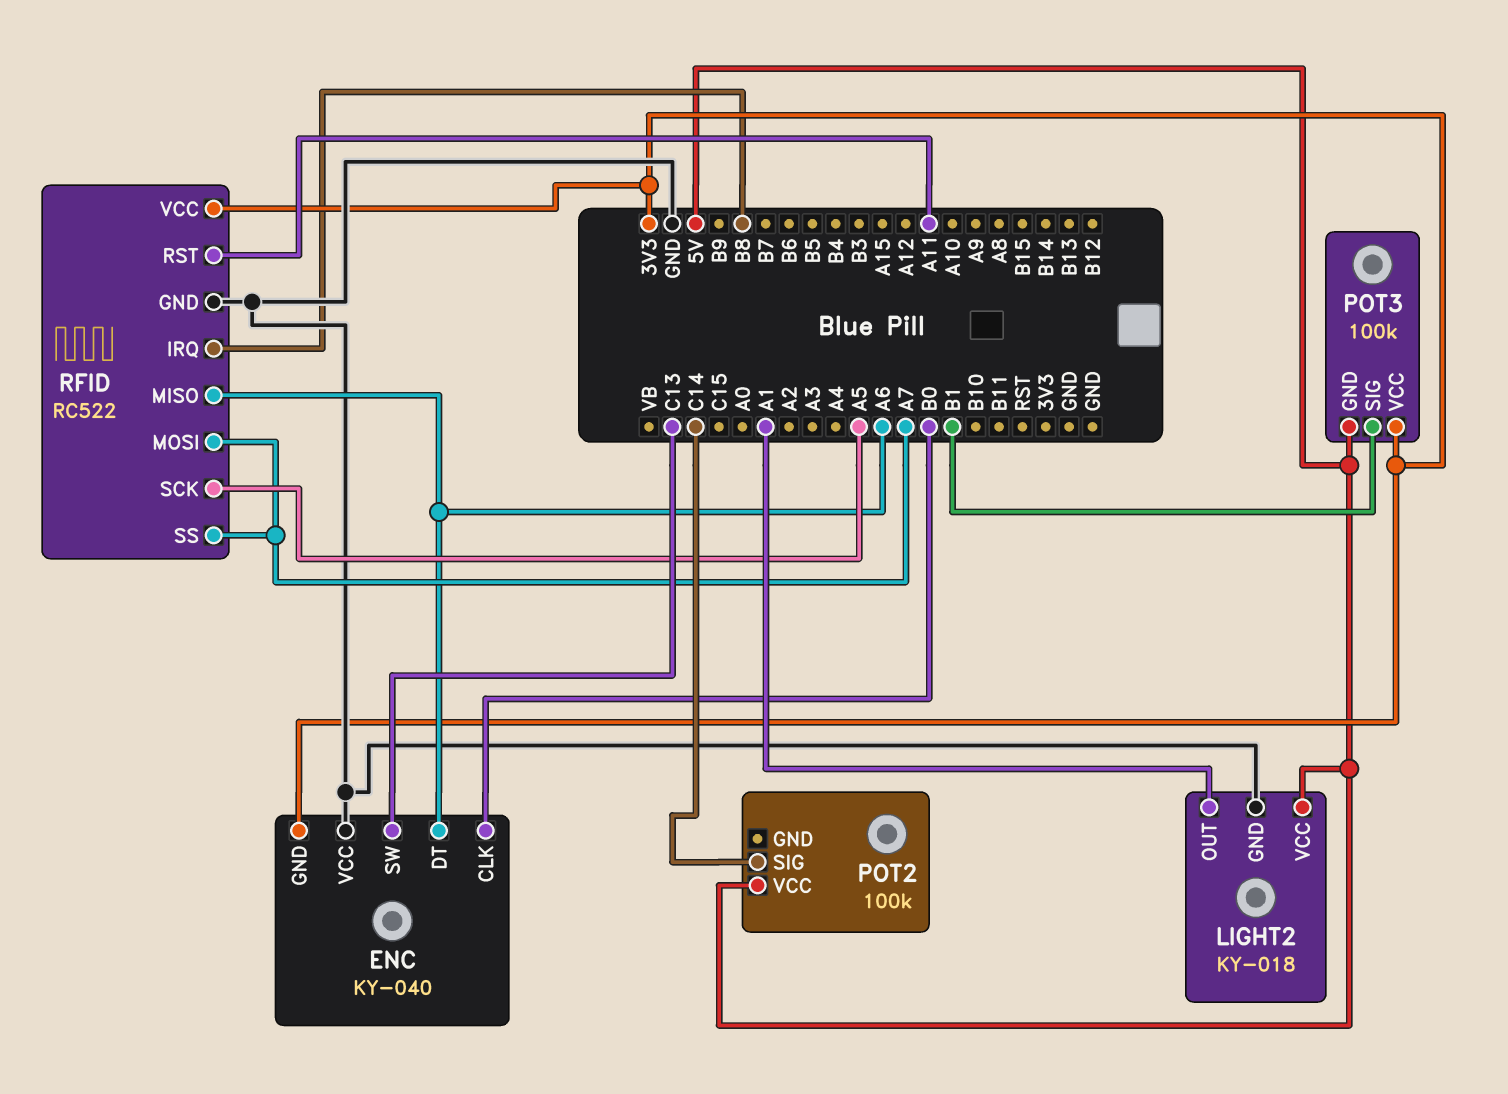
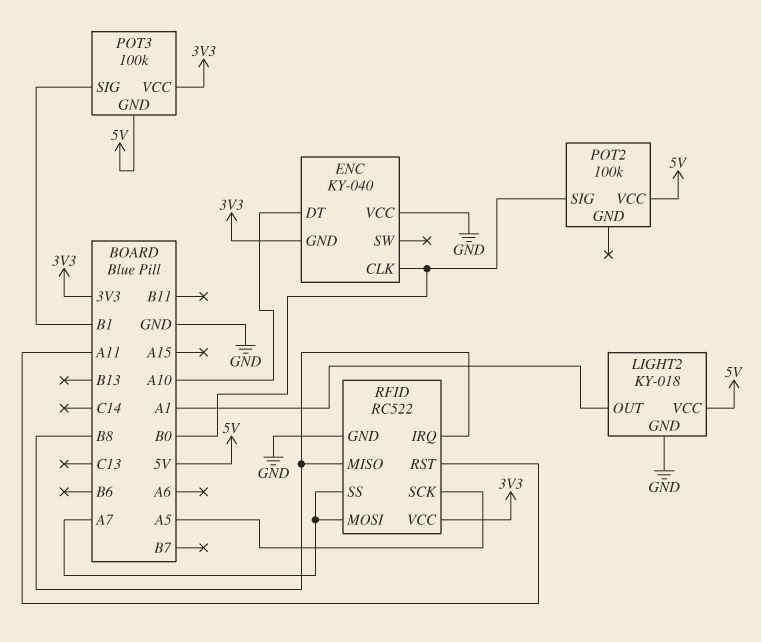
ENC pin DT: A6 -> A10
ENC pin SW: C13 -> none
POT2 pin SIG: C14 -> B0
RFID pin MISO: A6 -> B8

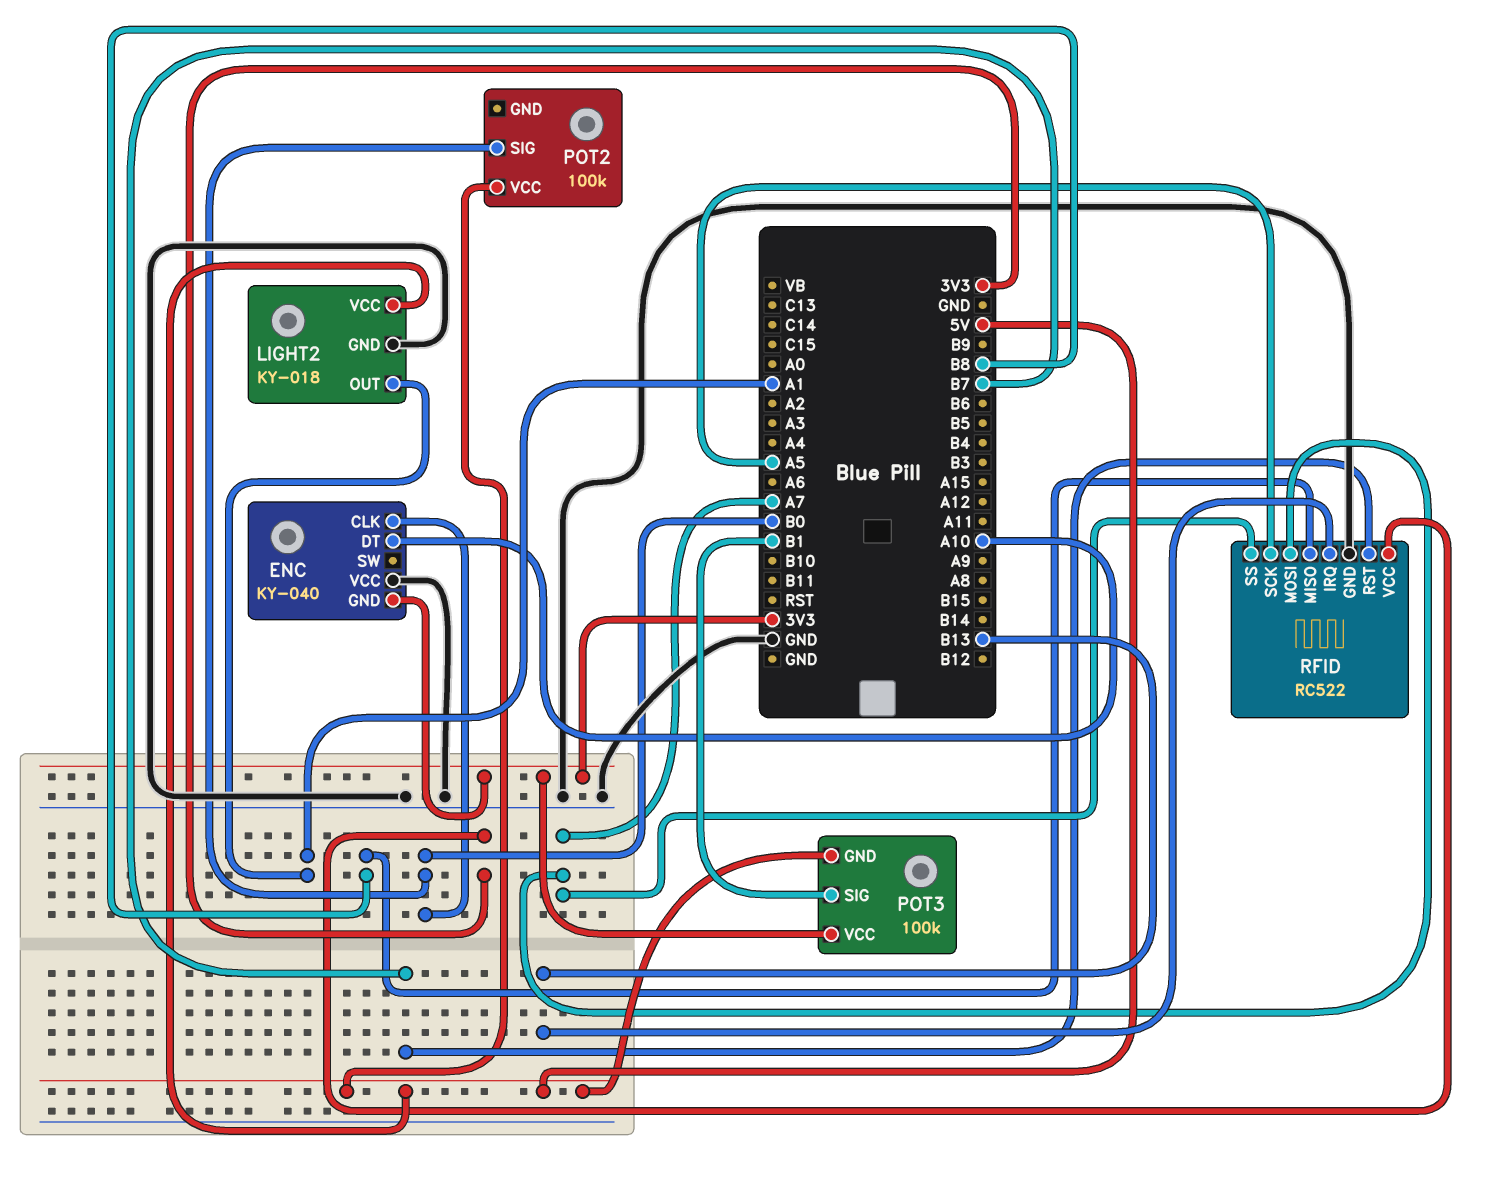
RFID pin IRQ: B8 -> B13
RFID pin RST: A11 -> B7

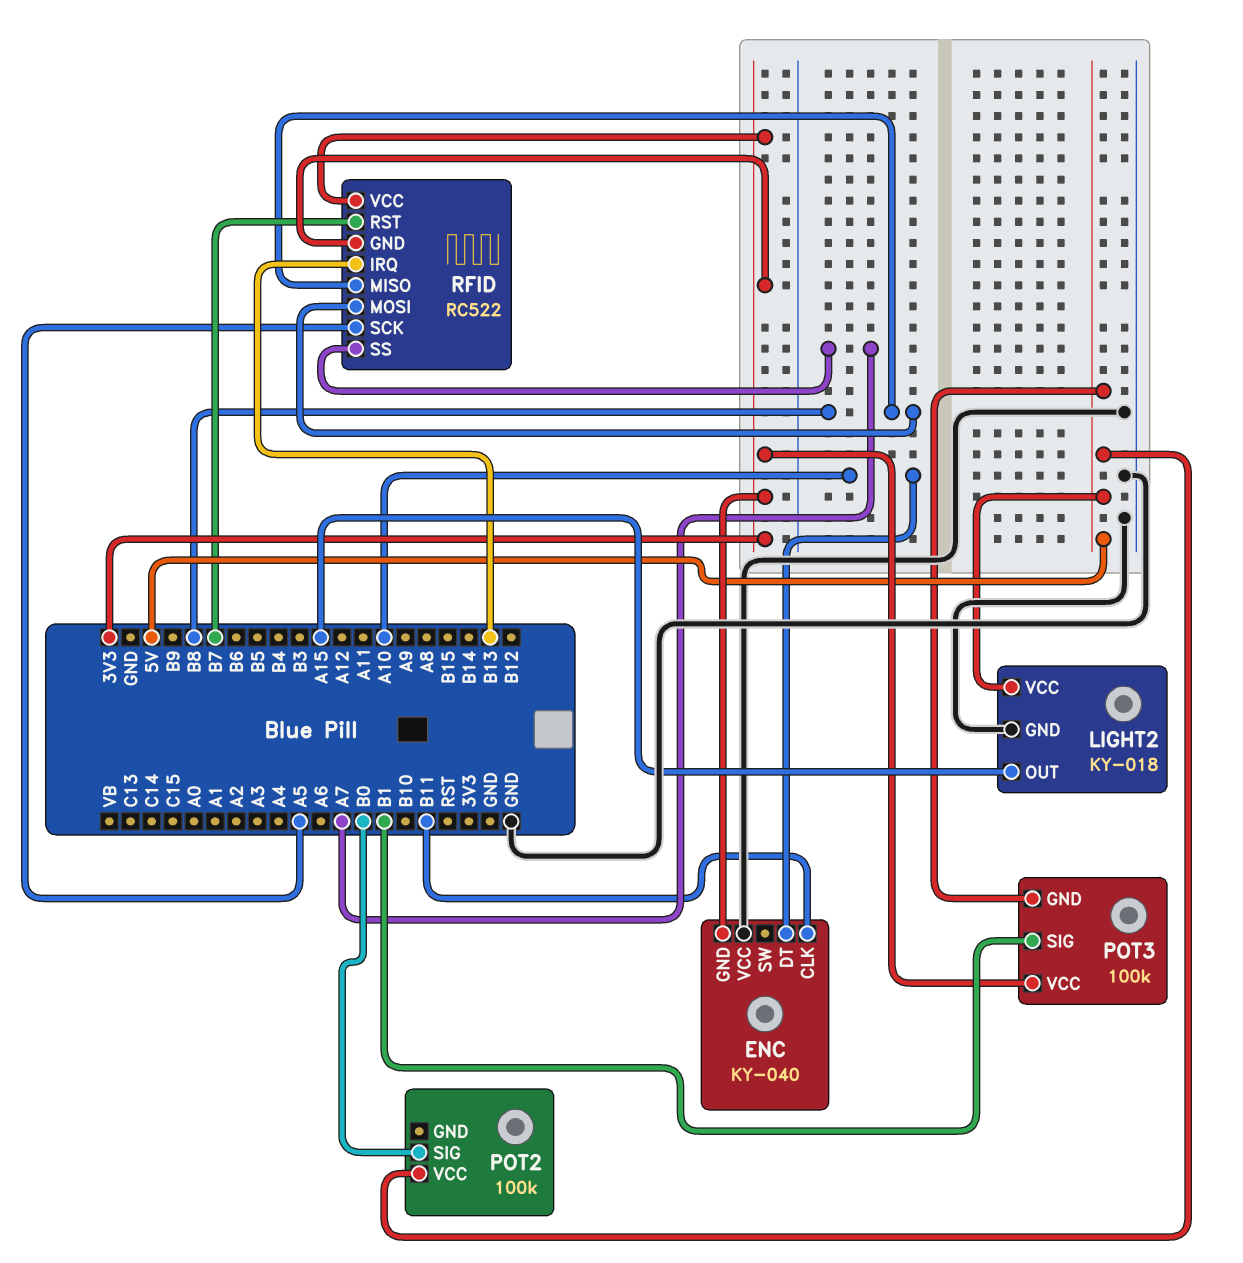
ENC pin CLK: B0 -> B11
LIGHT2 pin OUT: A1 -> A15
RFID pin GND: GND -> 3V3
RFID pin MOSI: A7 -> B8

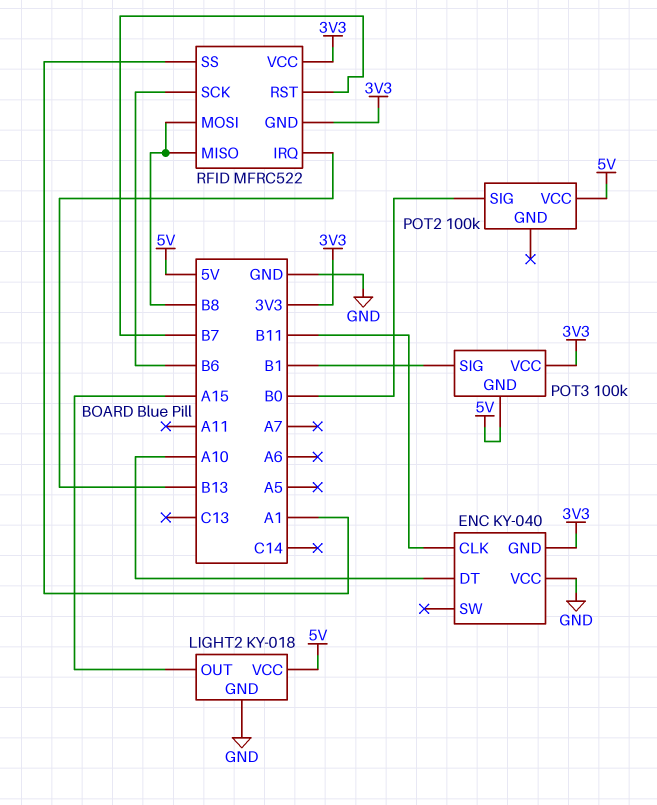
RFID: RC522 -> MFRC522
RFID pin SCK: A5 -> B6
RFID pin SS: A7 -> A1

